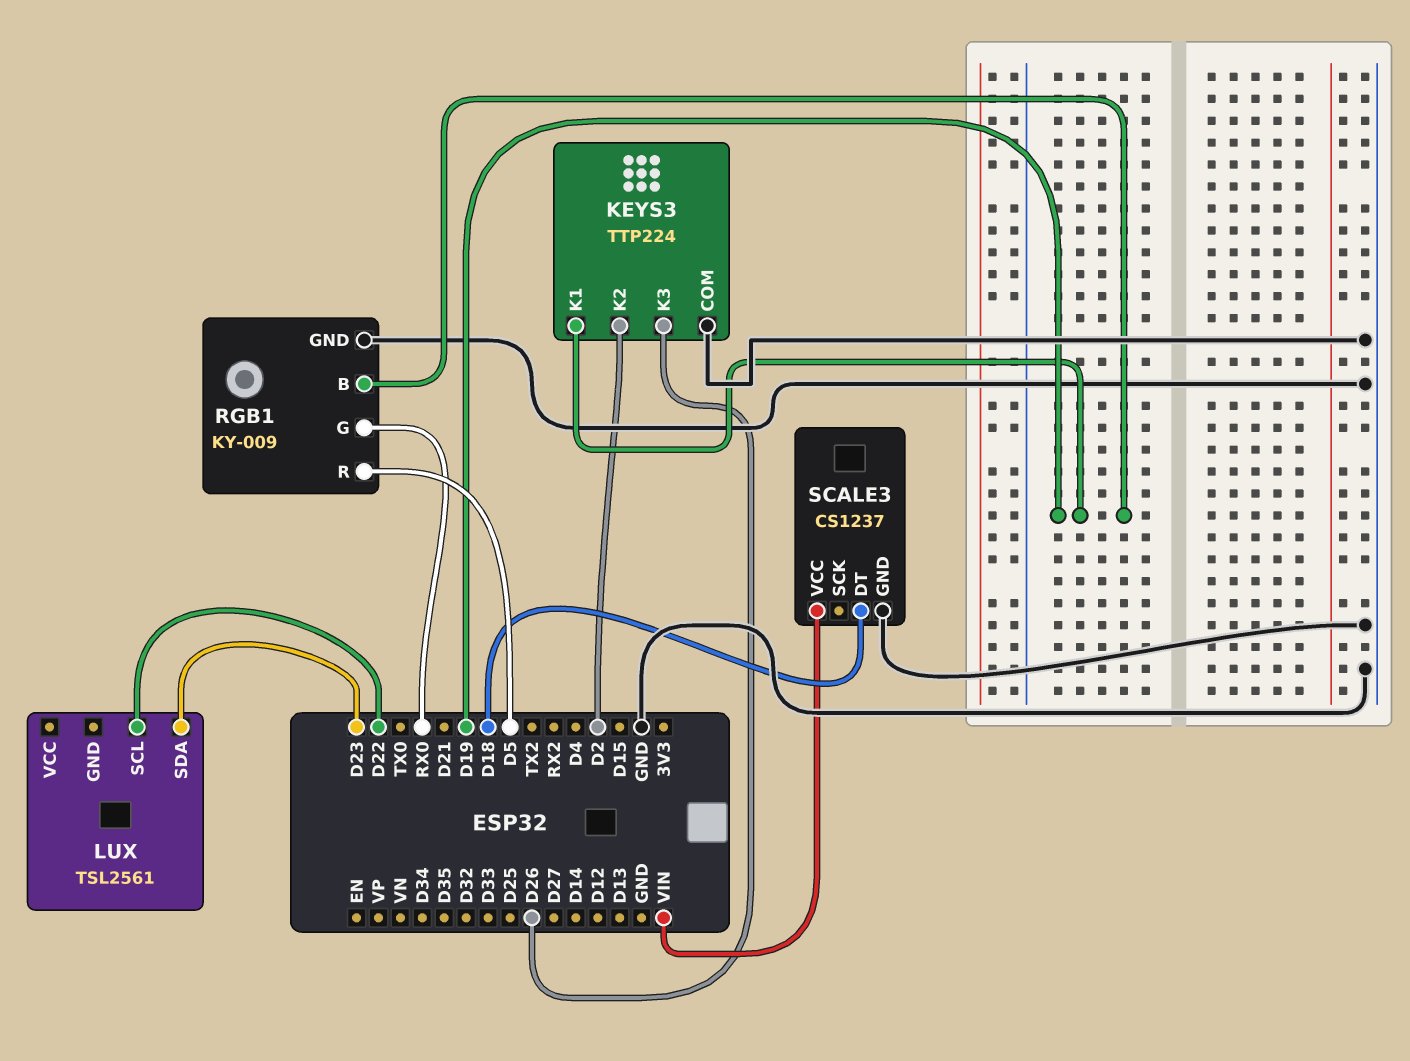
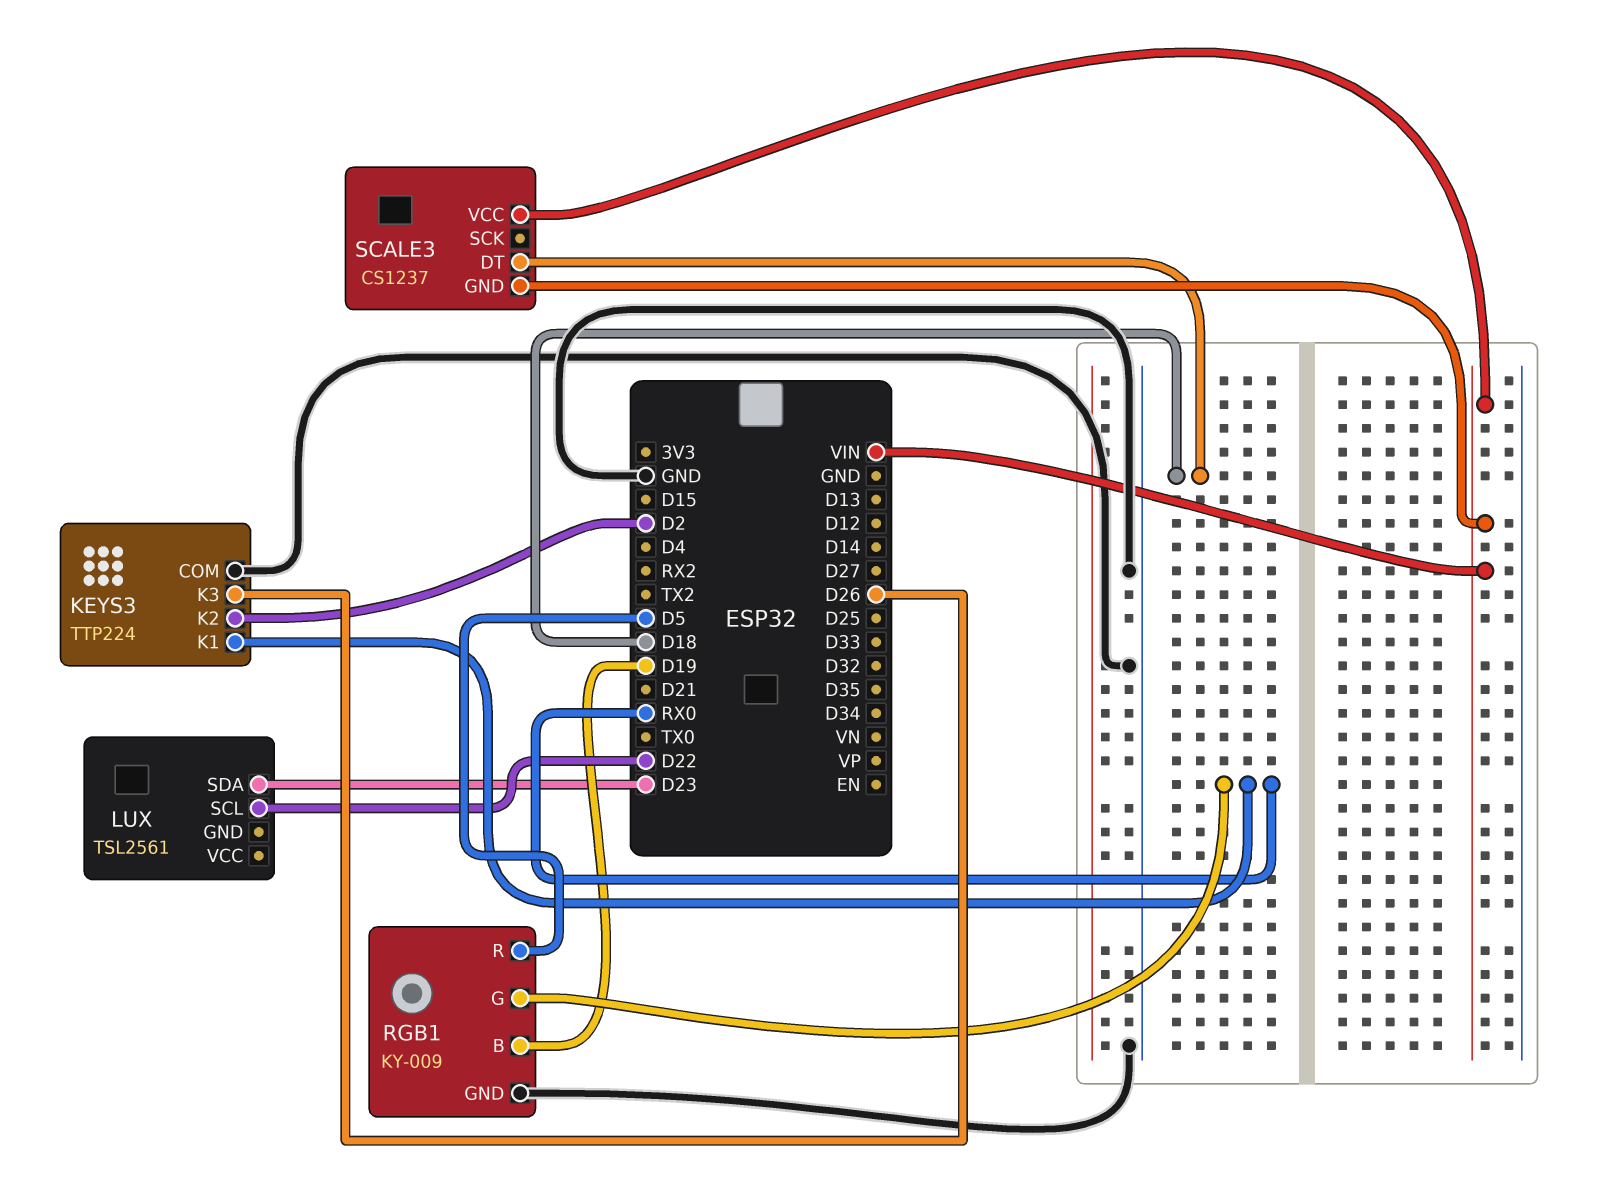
KEYS3 pin K1: D19 -> RX0
SCALE3 pin GND: GND -> VIN

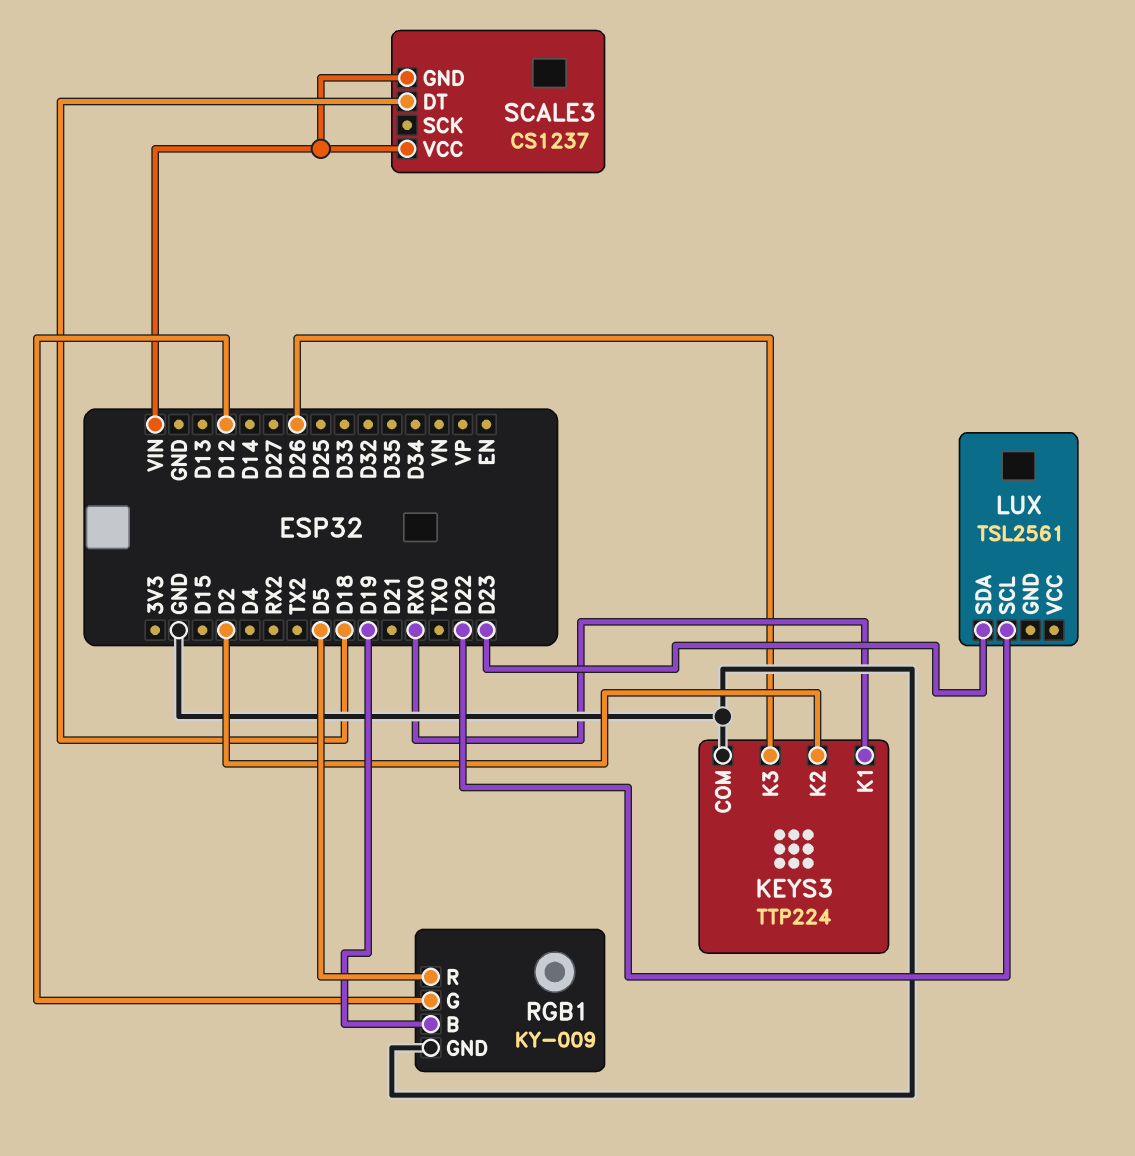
RGB1 pin G: RX0 -> D12

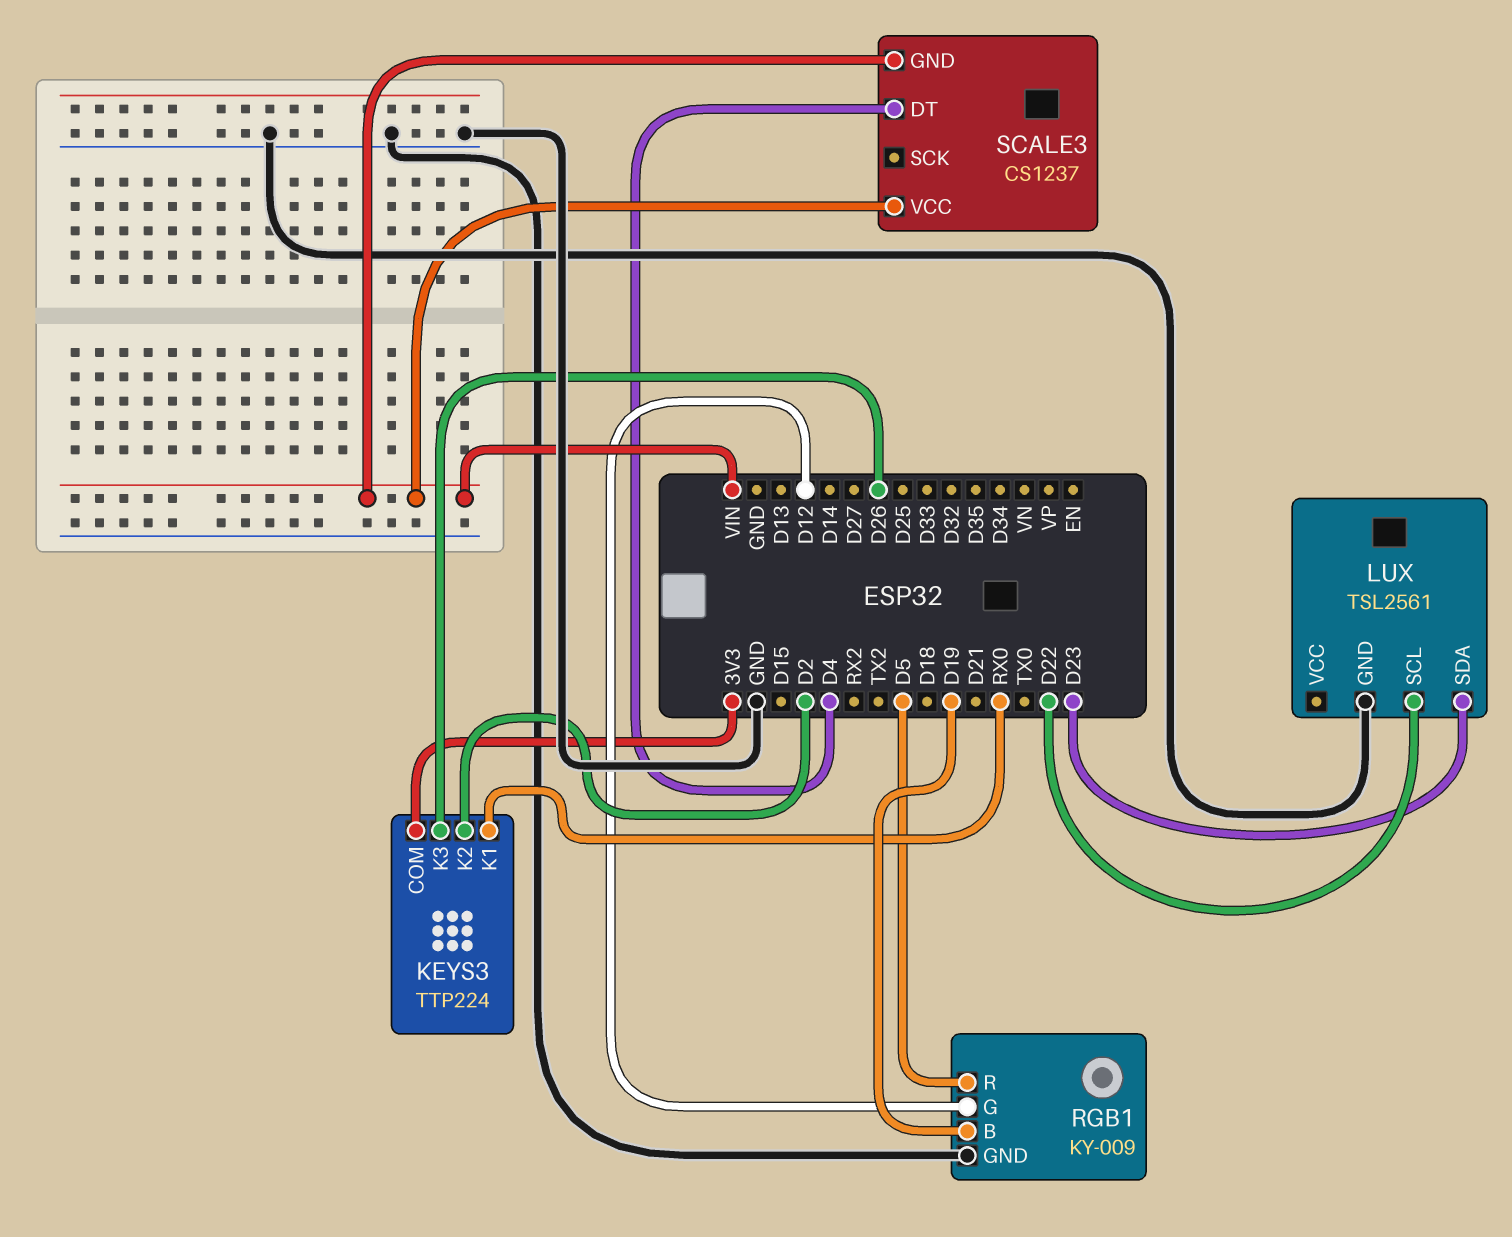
KEYS3 pin COM: GND -> 3V3
LUX pin GND: none -> GND
SCALE3 pin DT: D18 -> D4

